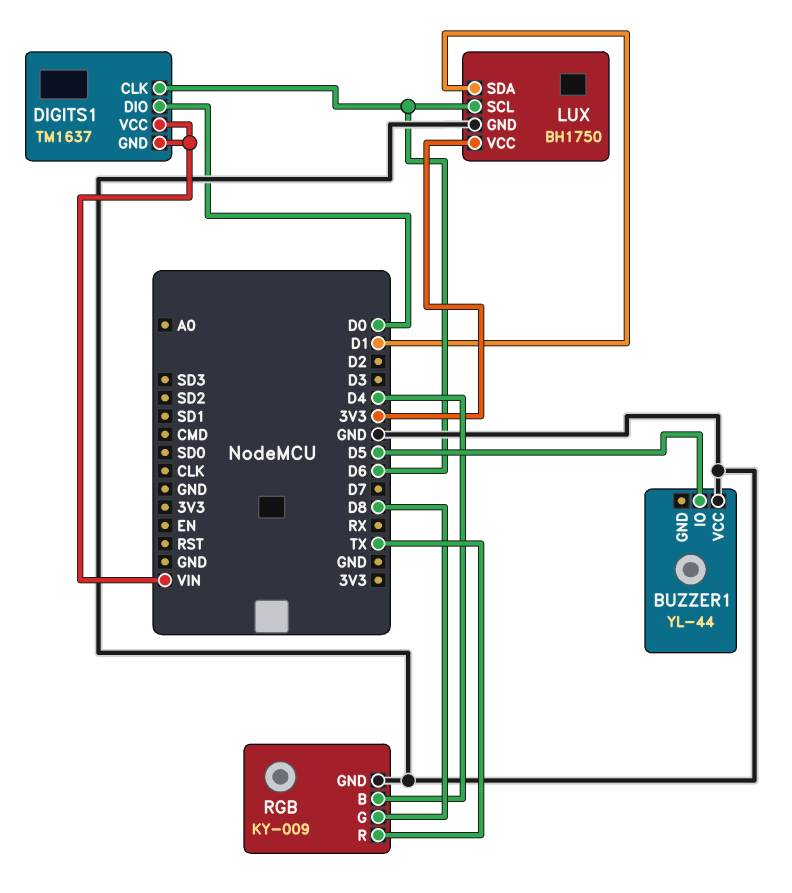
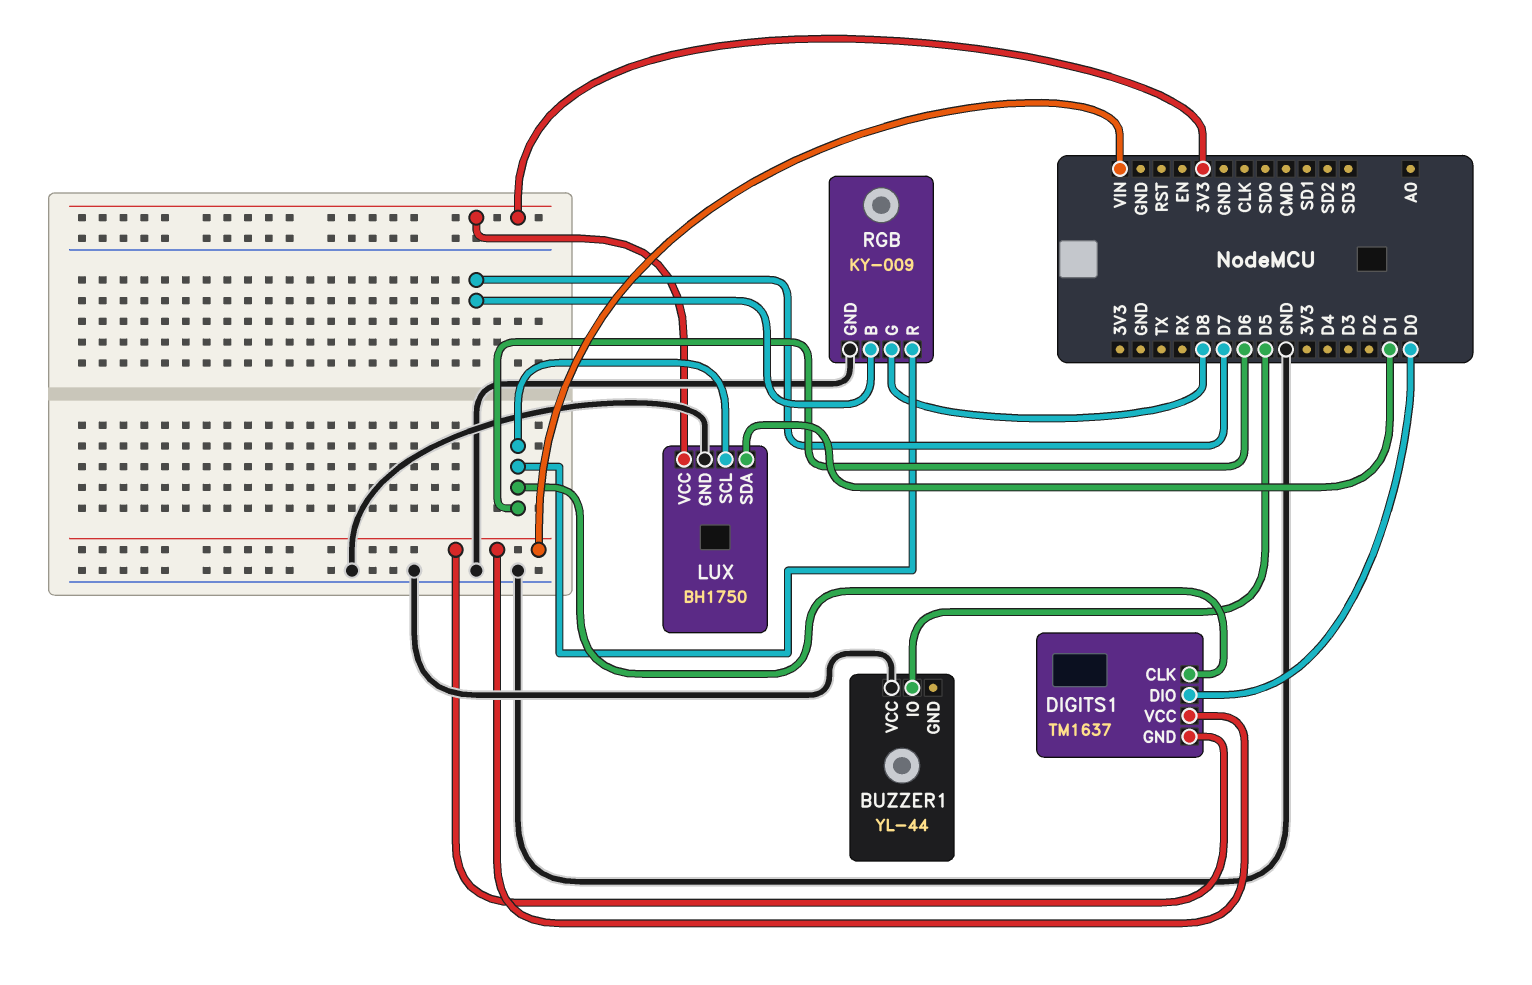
RGB pin B: D4 -> D7
RGB pin R: TX -> D6

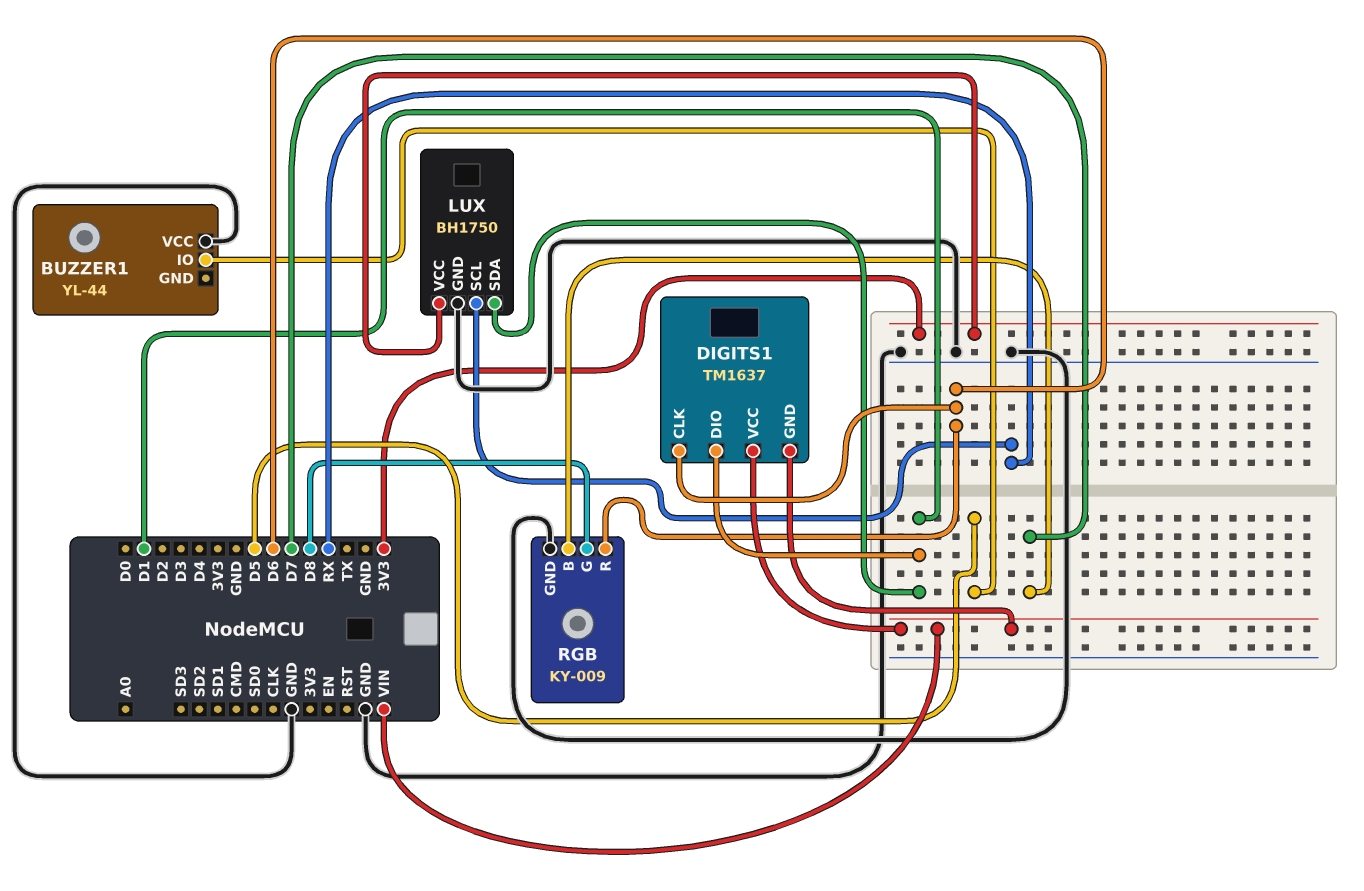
DIGITS1 pin DIO: D0 -> D1
LUX pin SCL: D6 -> RX

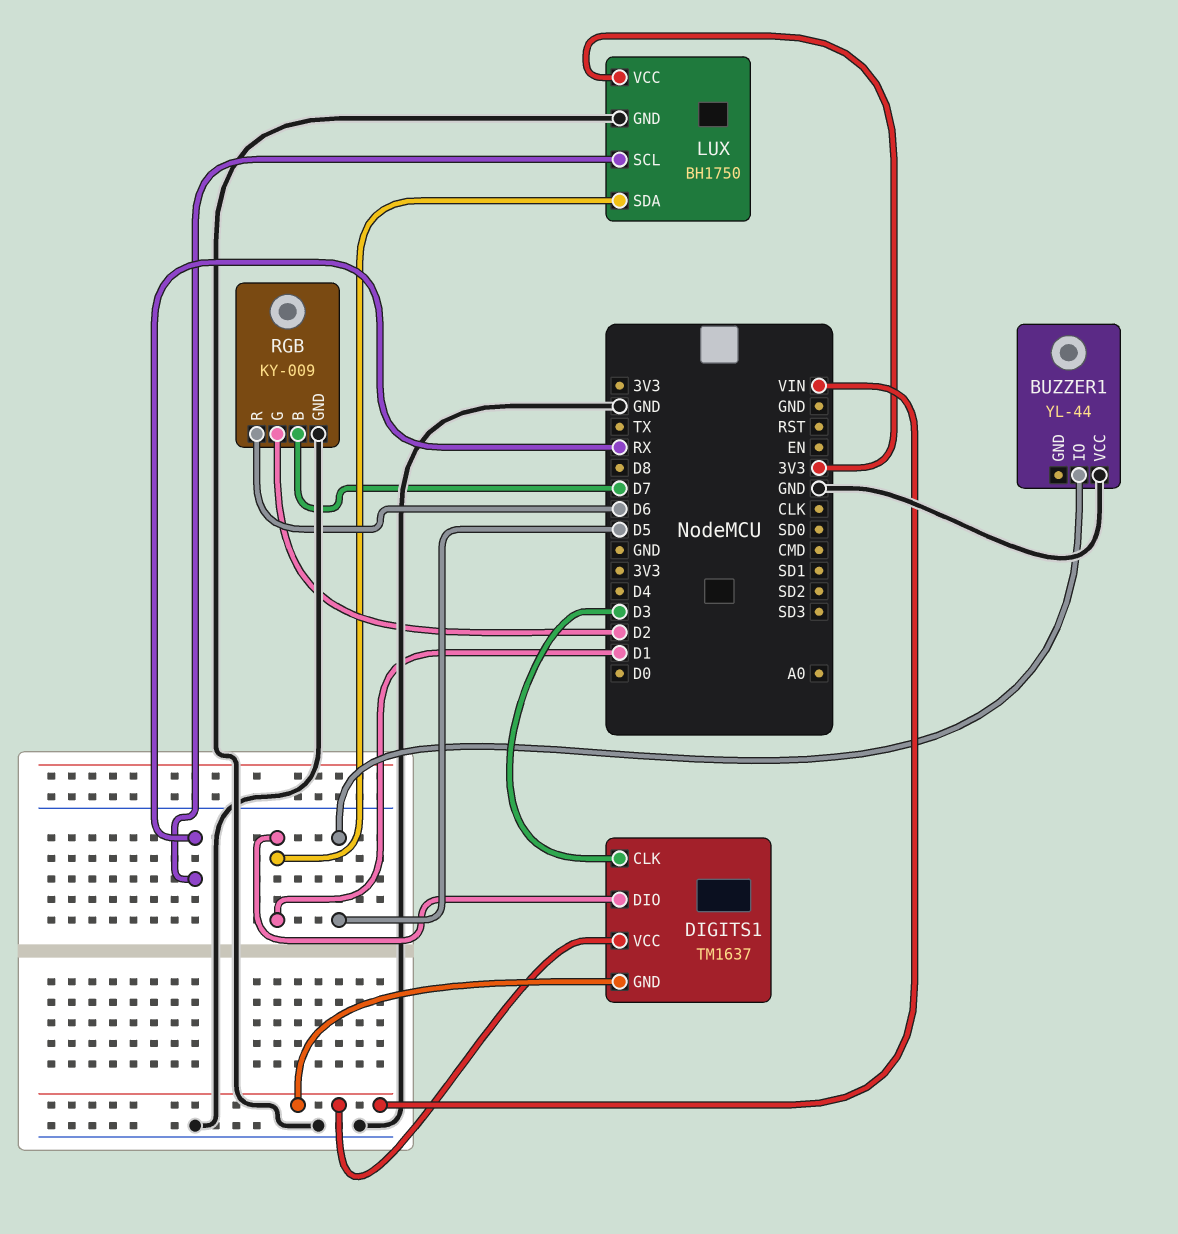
DIGITS1 pin CLK: D6 -> D3
RGB pin G: D8 -> D2

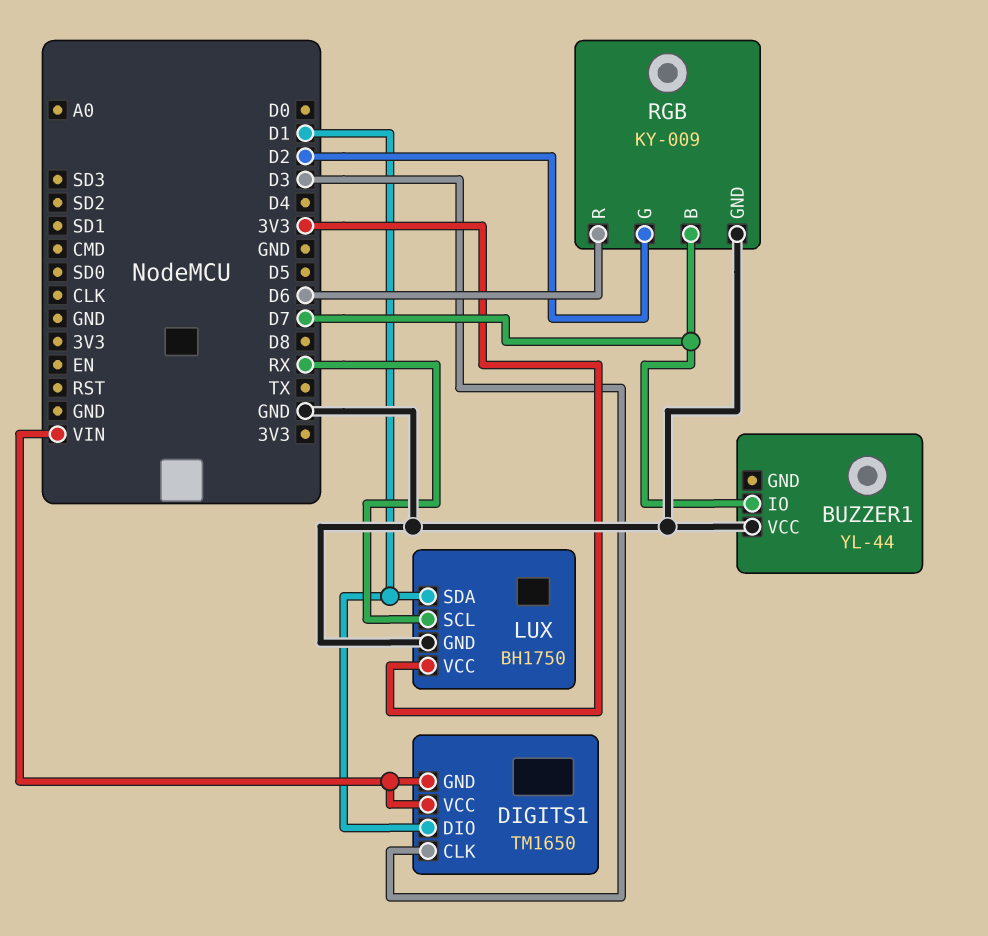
BUZZER1 pin IO: D5 -> D7
DIGITS1: TM1637 -> TM1650

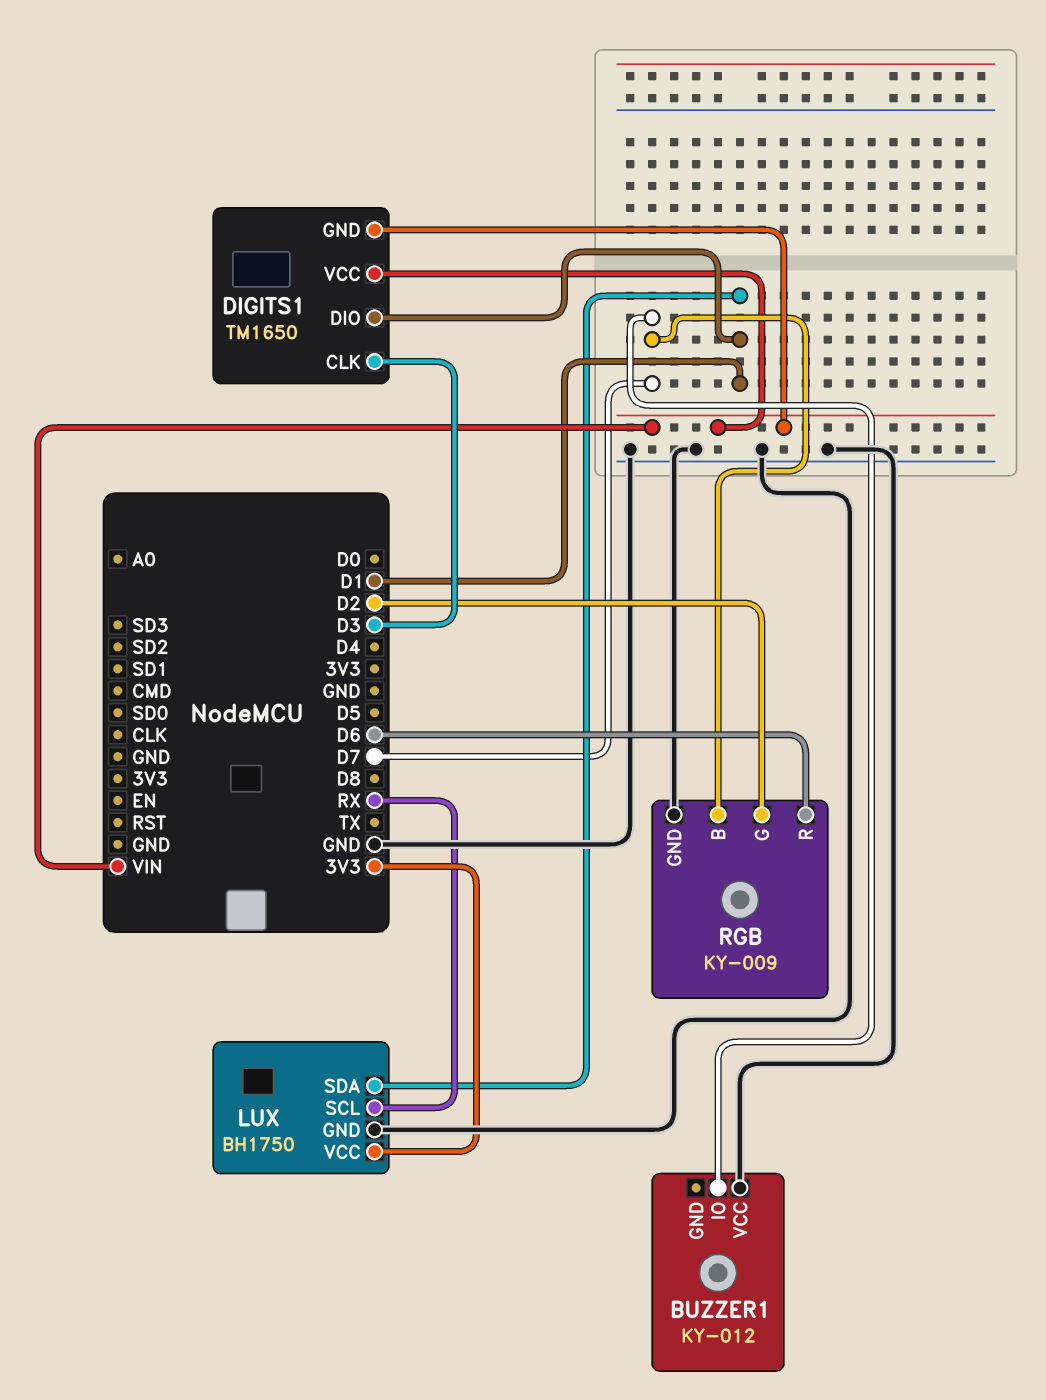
BUZZER1: YL-44 -> KY-012

